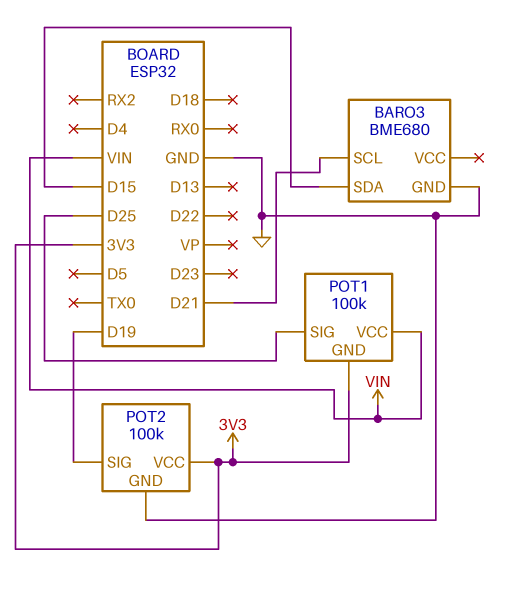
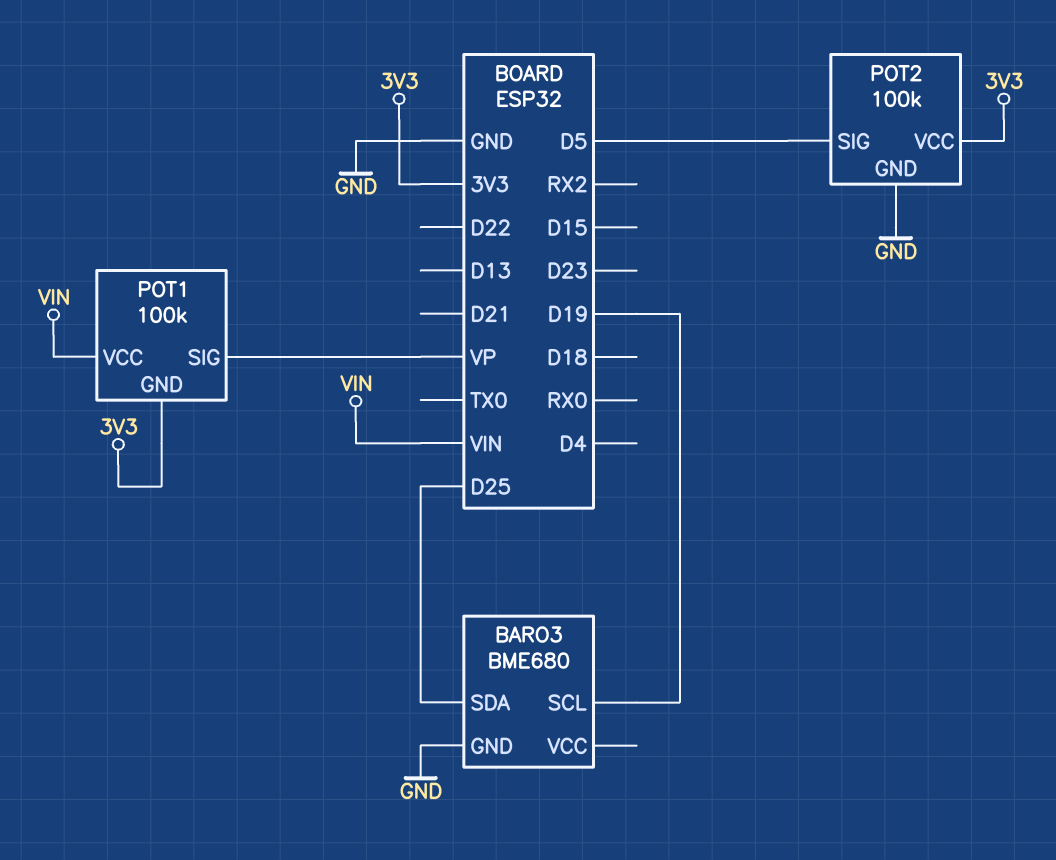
BARO3 pin SCL: D21 -> D19
BARO3 pin SDA: D15 -> D25
POT1 pin SIG: D25 -> VP
POT2 pin SIG: D19 -> D5

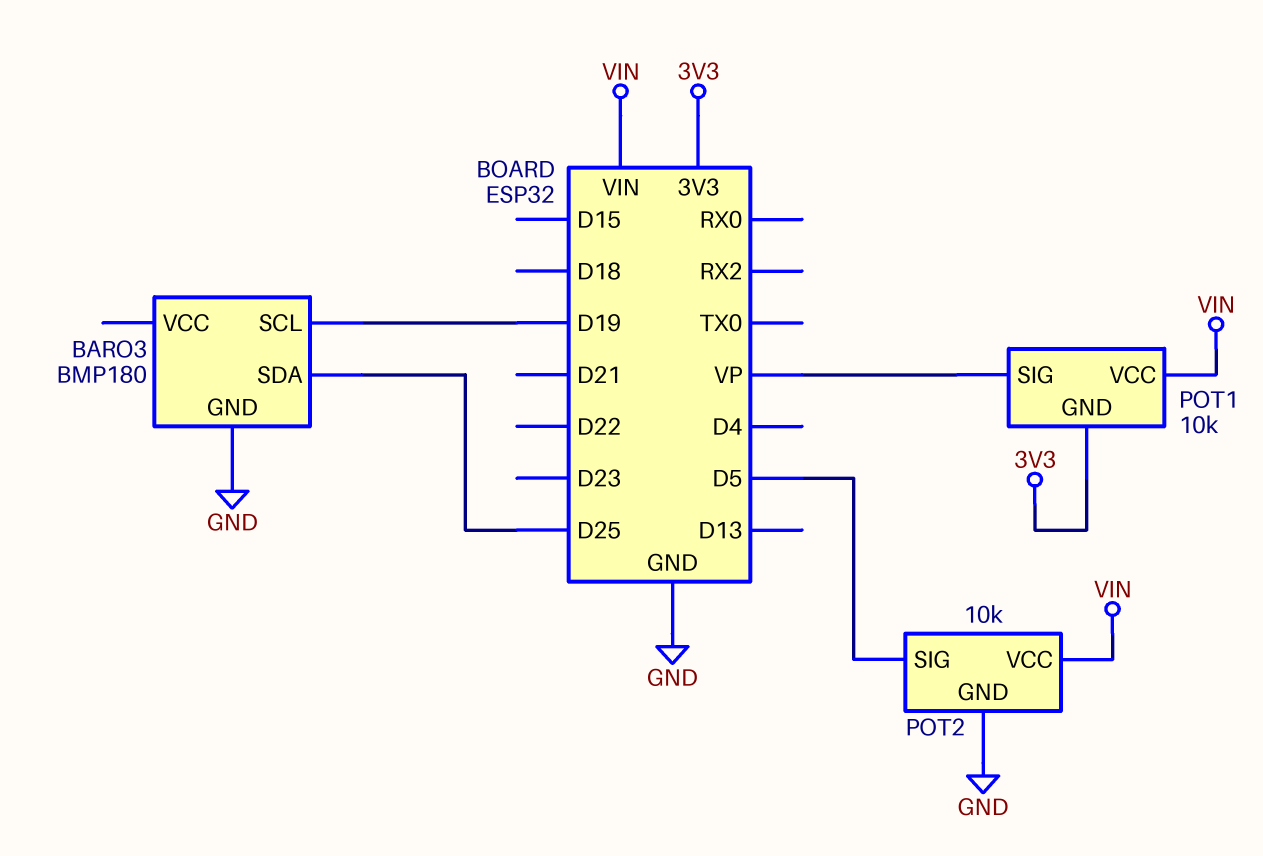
BARO3: BME680 -> BMP180
POT1: 100k -> 10k
POT2: 100k -> 10k
POT2 pin VCC: 3V3 -> VIN

